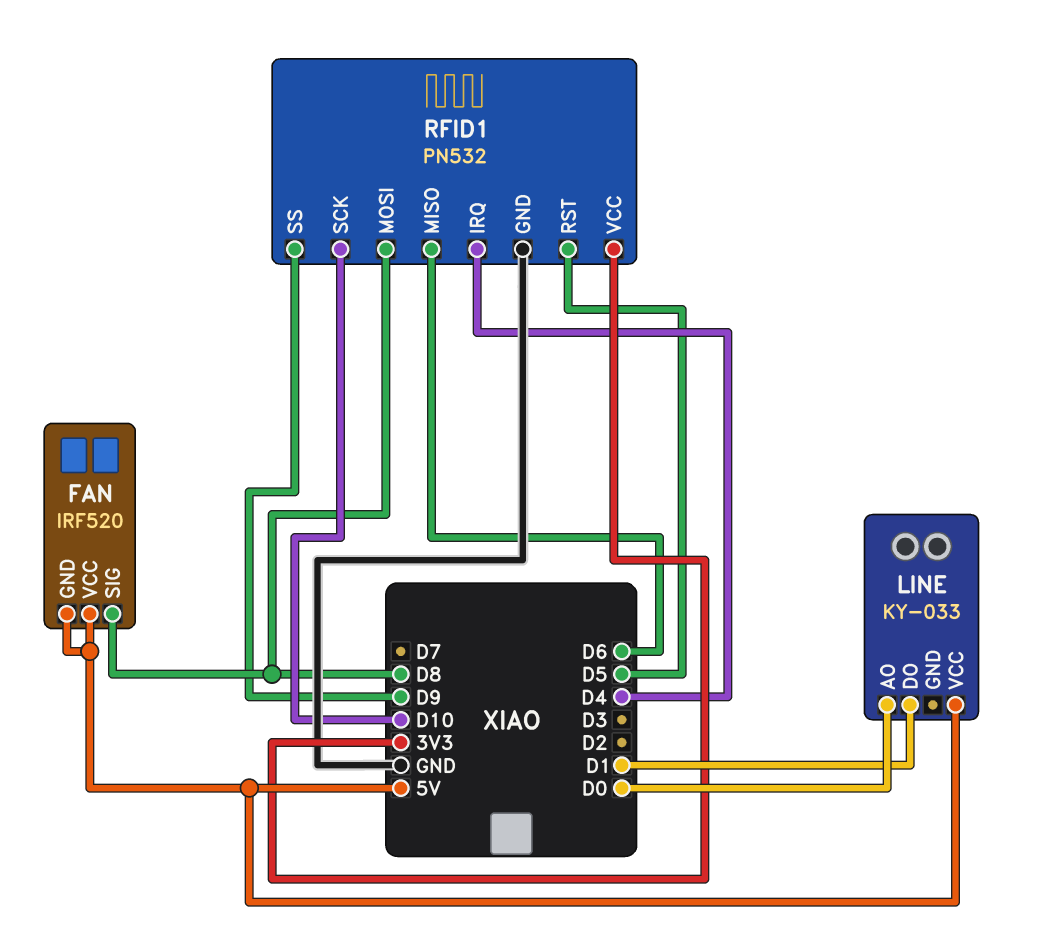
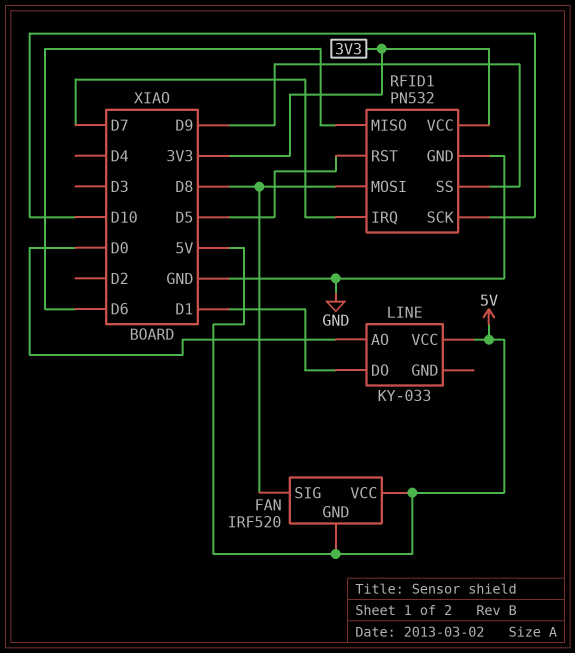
RFID1 pin IRQ: D4 -> D7

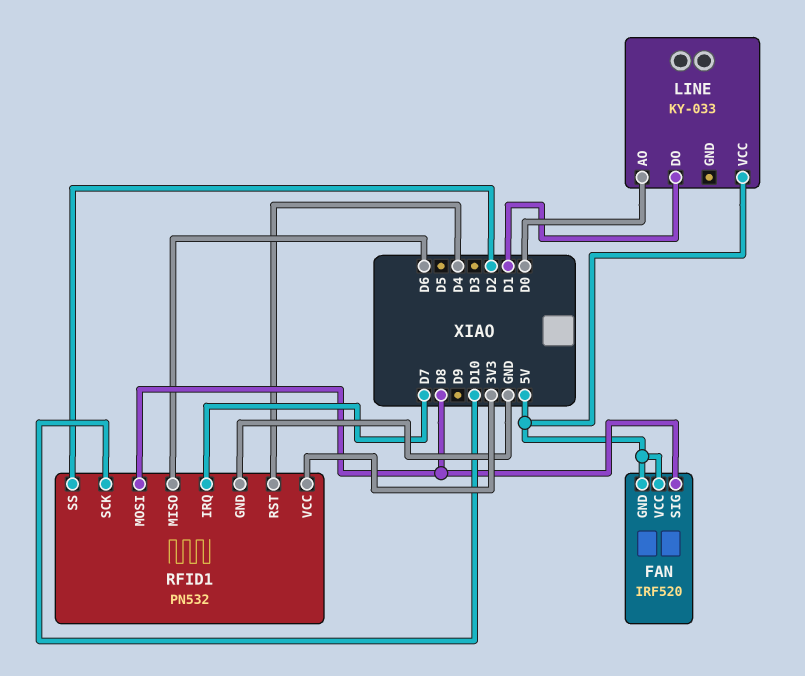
RFID1 pin RST: D5 -> D4
RFID1 pin SS: D9 -> D2

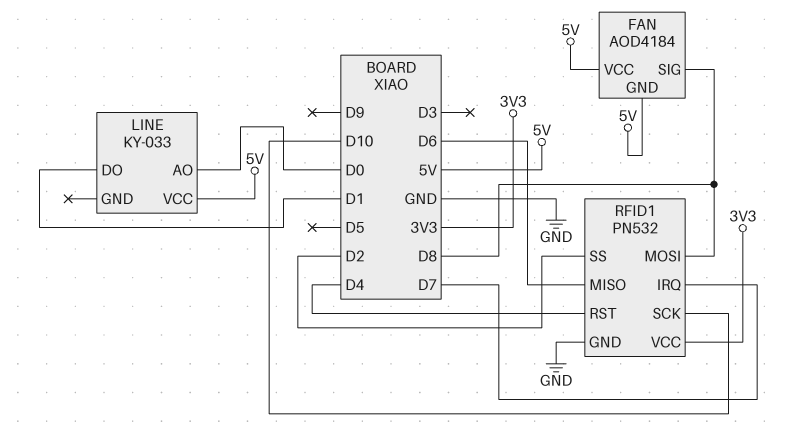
FAN: IRF520 -> AOD4184

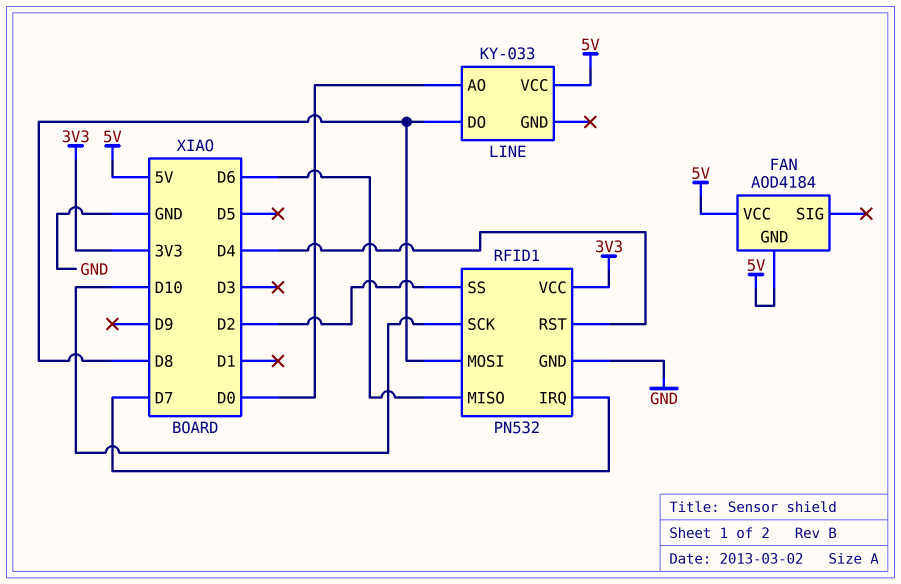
FAN pin SIG: D8 -> none
LINE pin DO: D1 -> D8

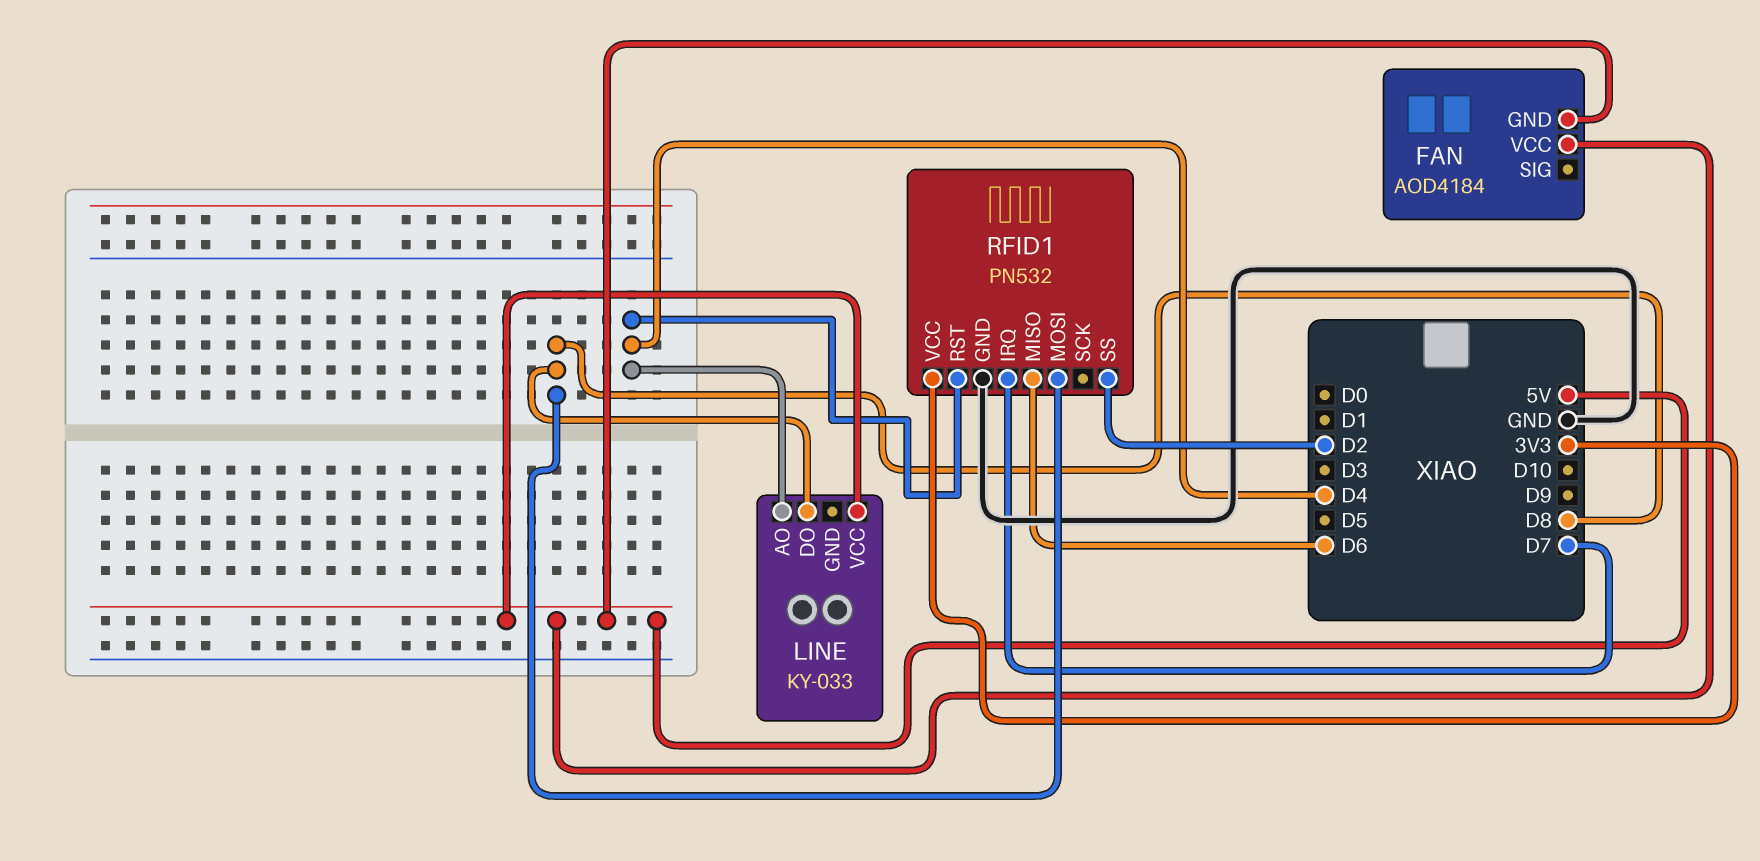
LINE pin AO: D0 -> D4
RFID1 pin SCK: D10 -> none

